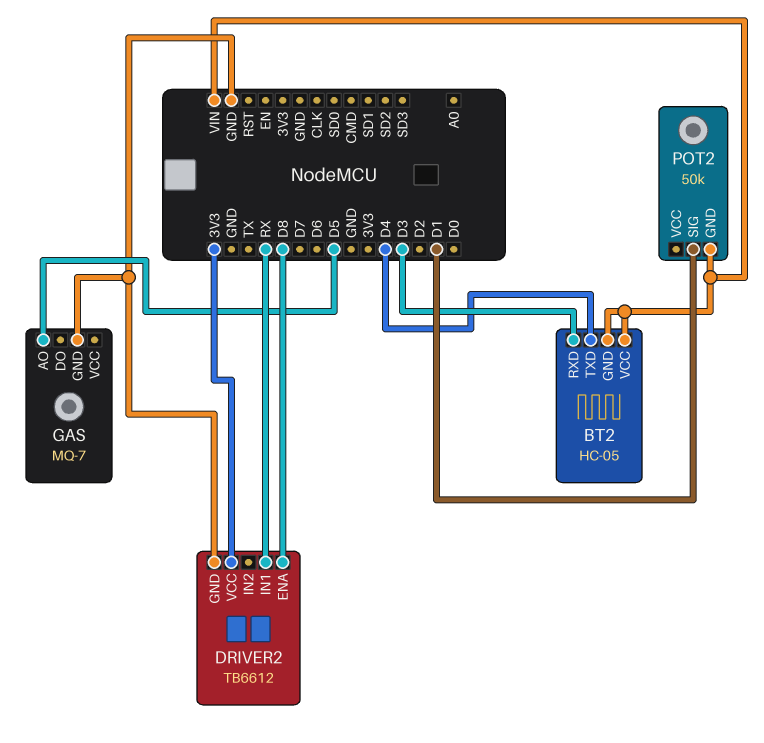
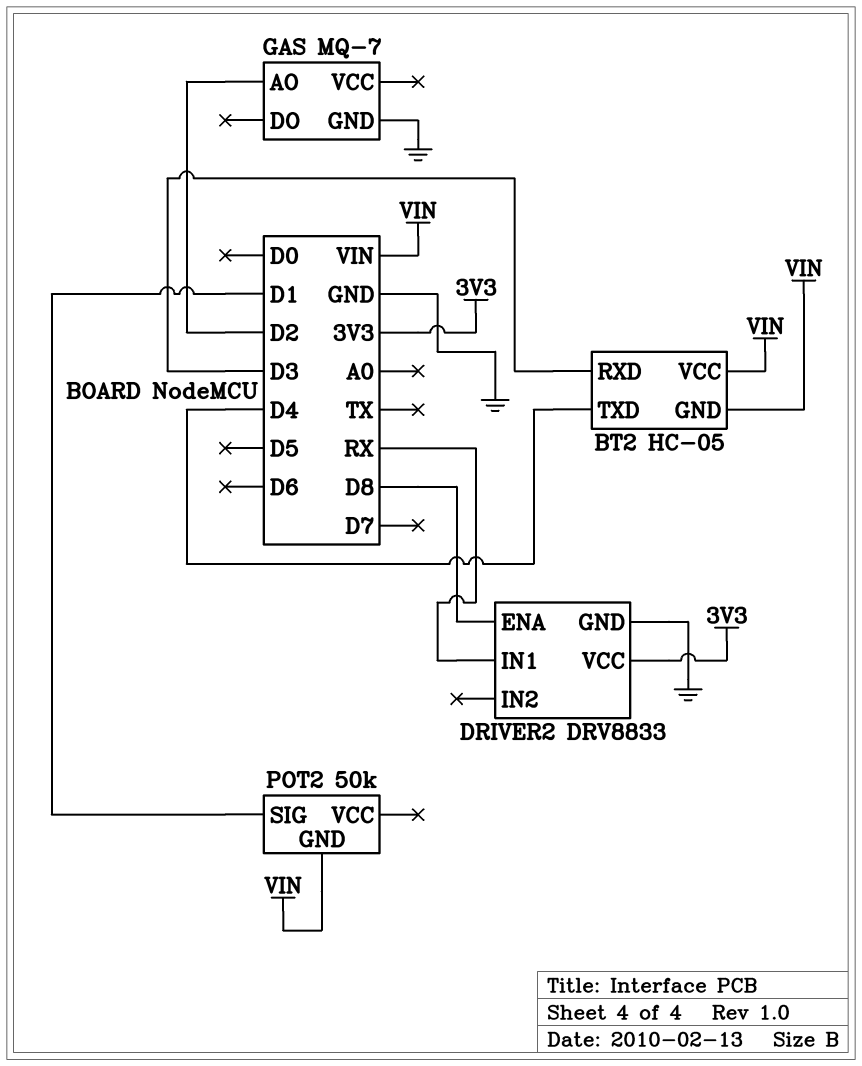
DRIVER2: TB6612 -> DRV8833
GAS pin AO: D5 -> D2

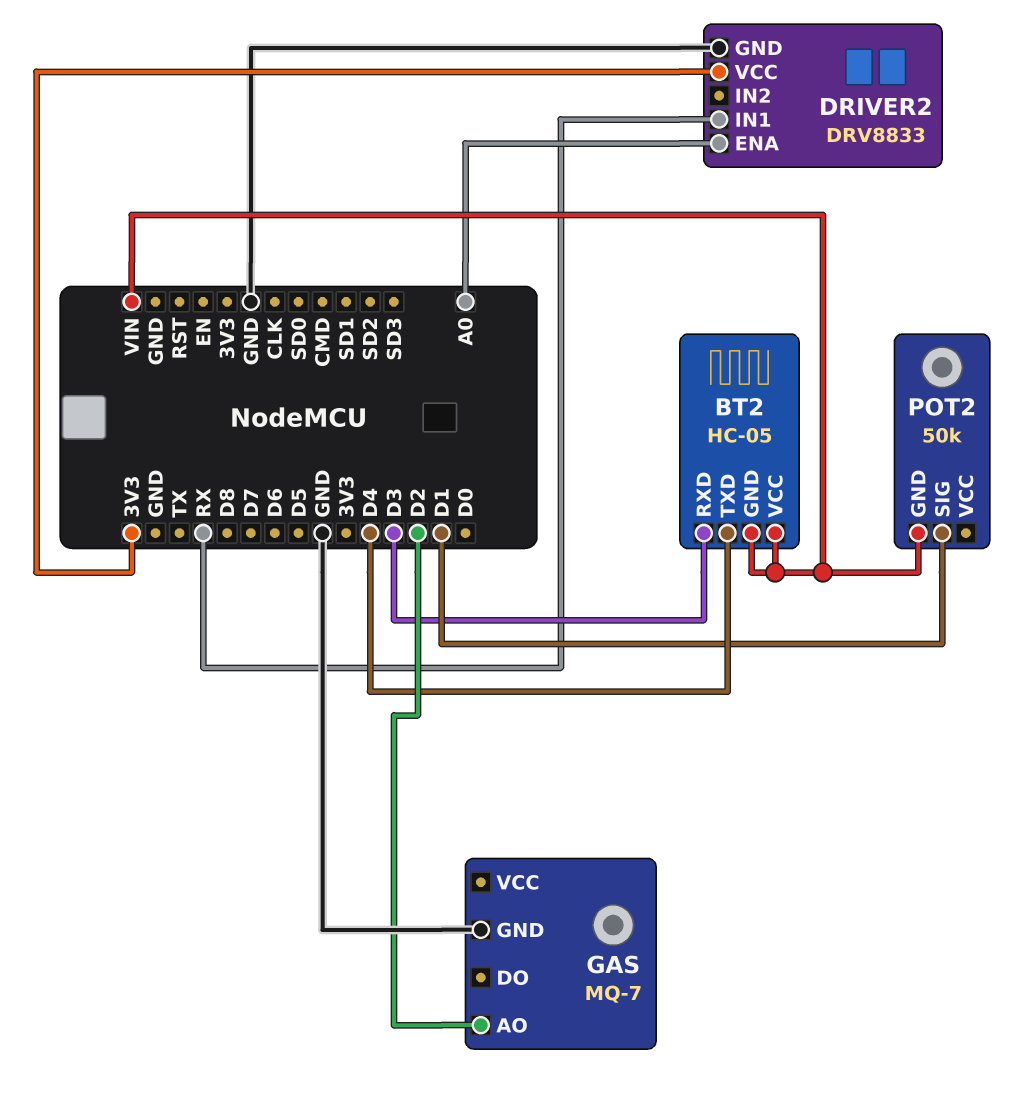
DRIVER2 pin ENA: D8 -> A0

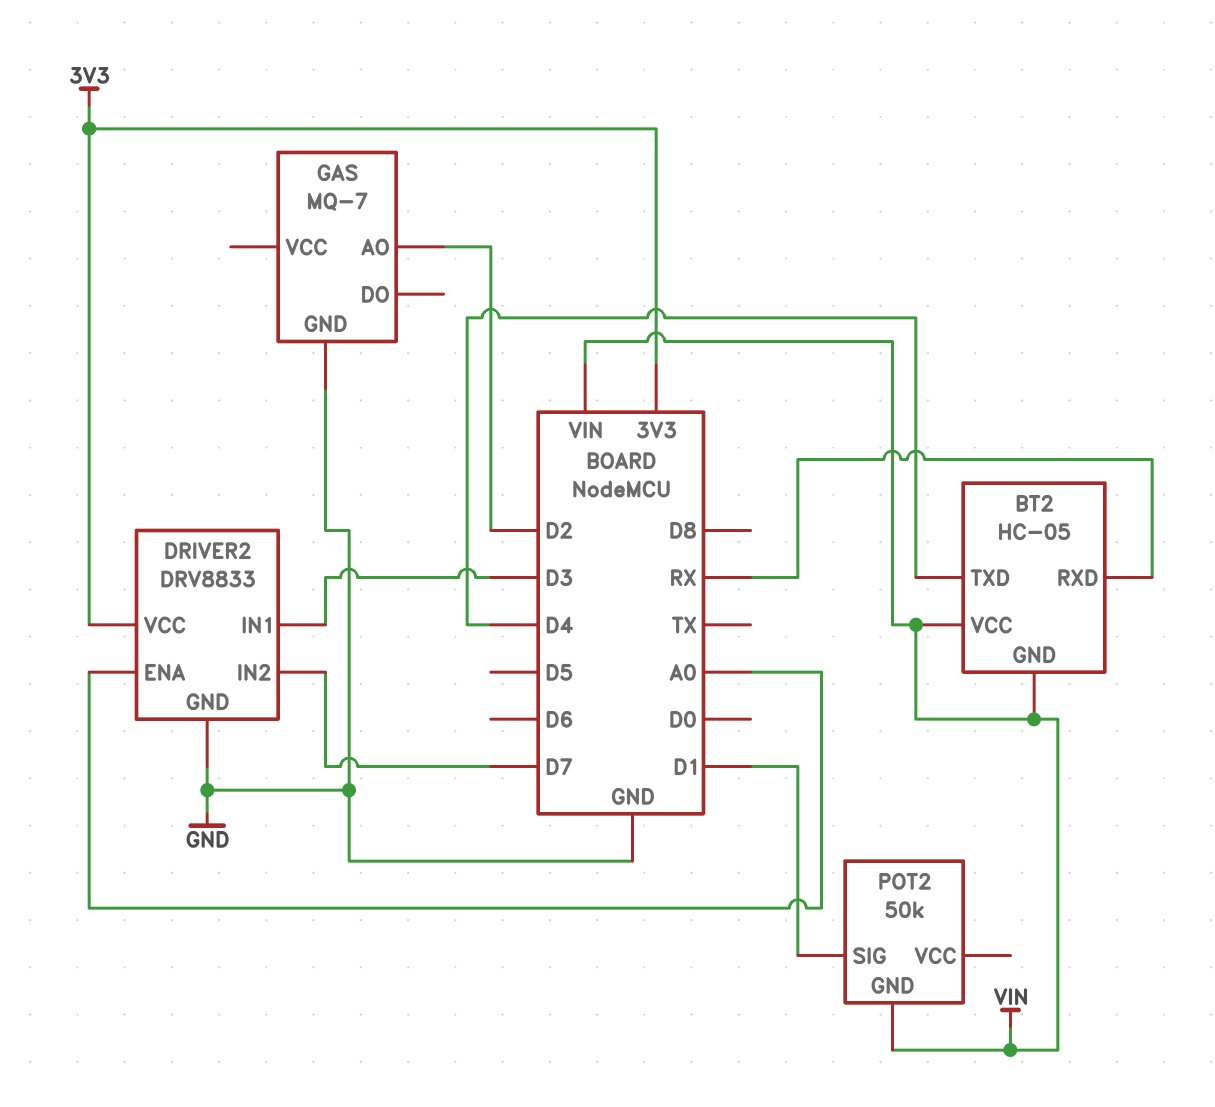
BT2 pin RXD: D3 -> RX
DRIVER2 pin IN1: RX -> D3
DRIVER2 pin IN2: none -> D7

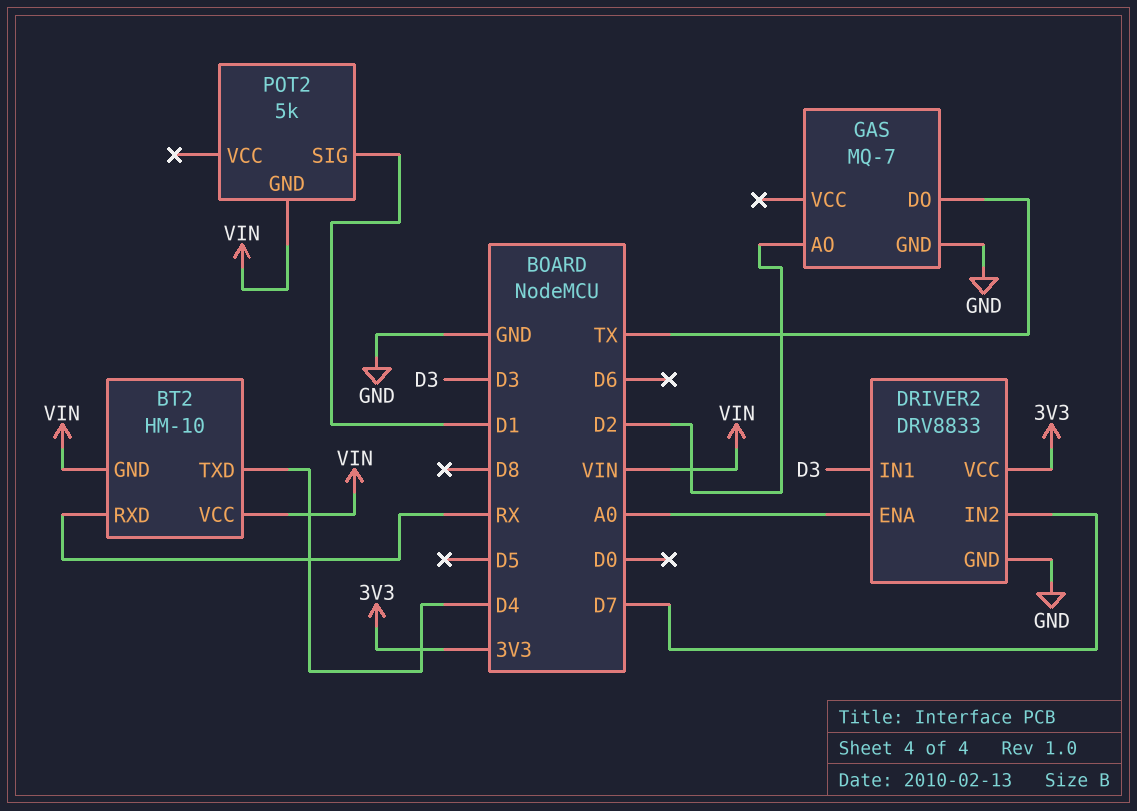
BT2: HC-05 -> HM-10
GAS pin DO: none -> TX
POT2: 50k -> 5k

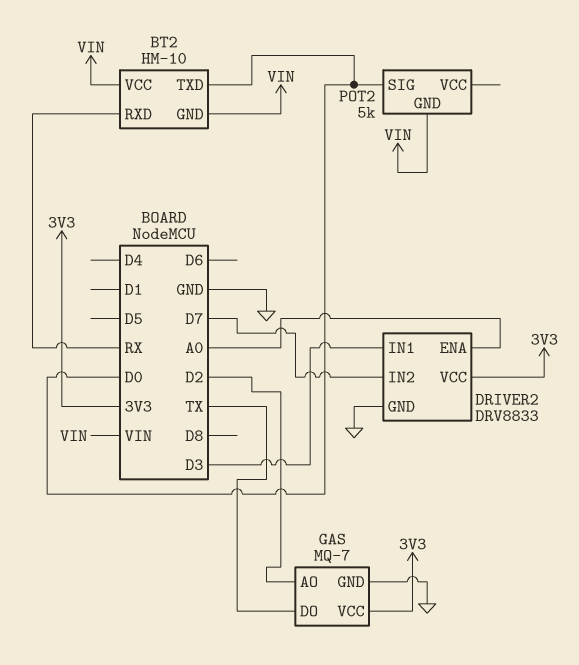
BT2 pin TXD: D4 -> D0
GAS pin VCC: none -> 3V3
POT2 pin SIG: D1 -> D0

